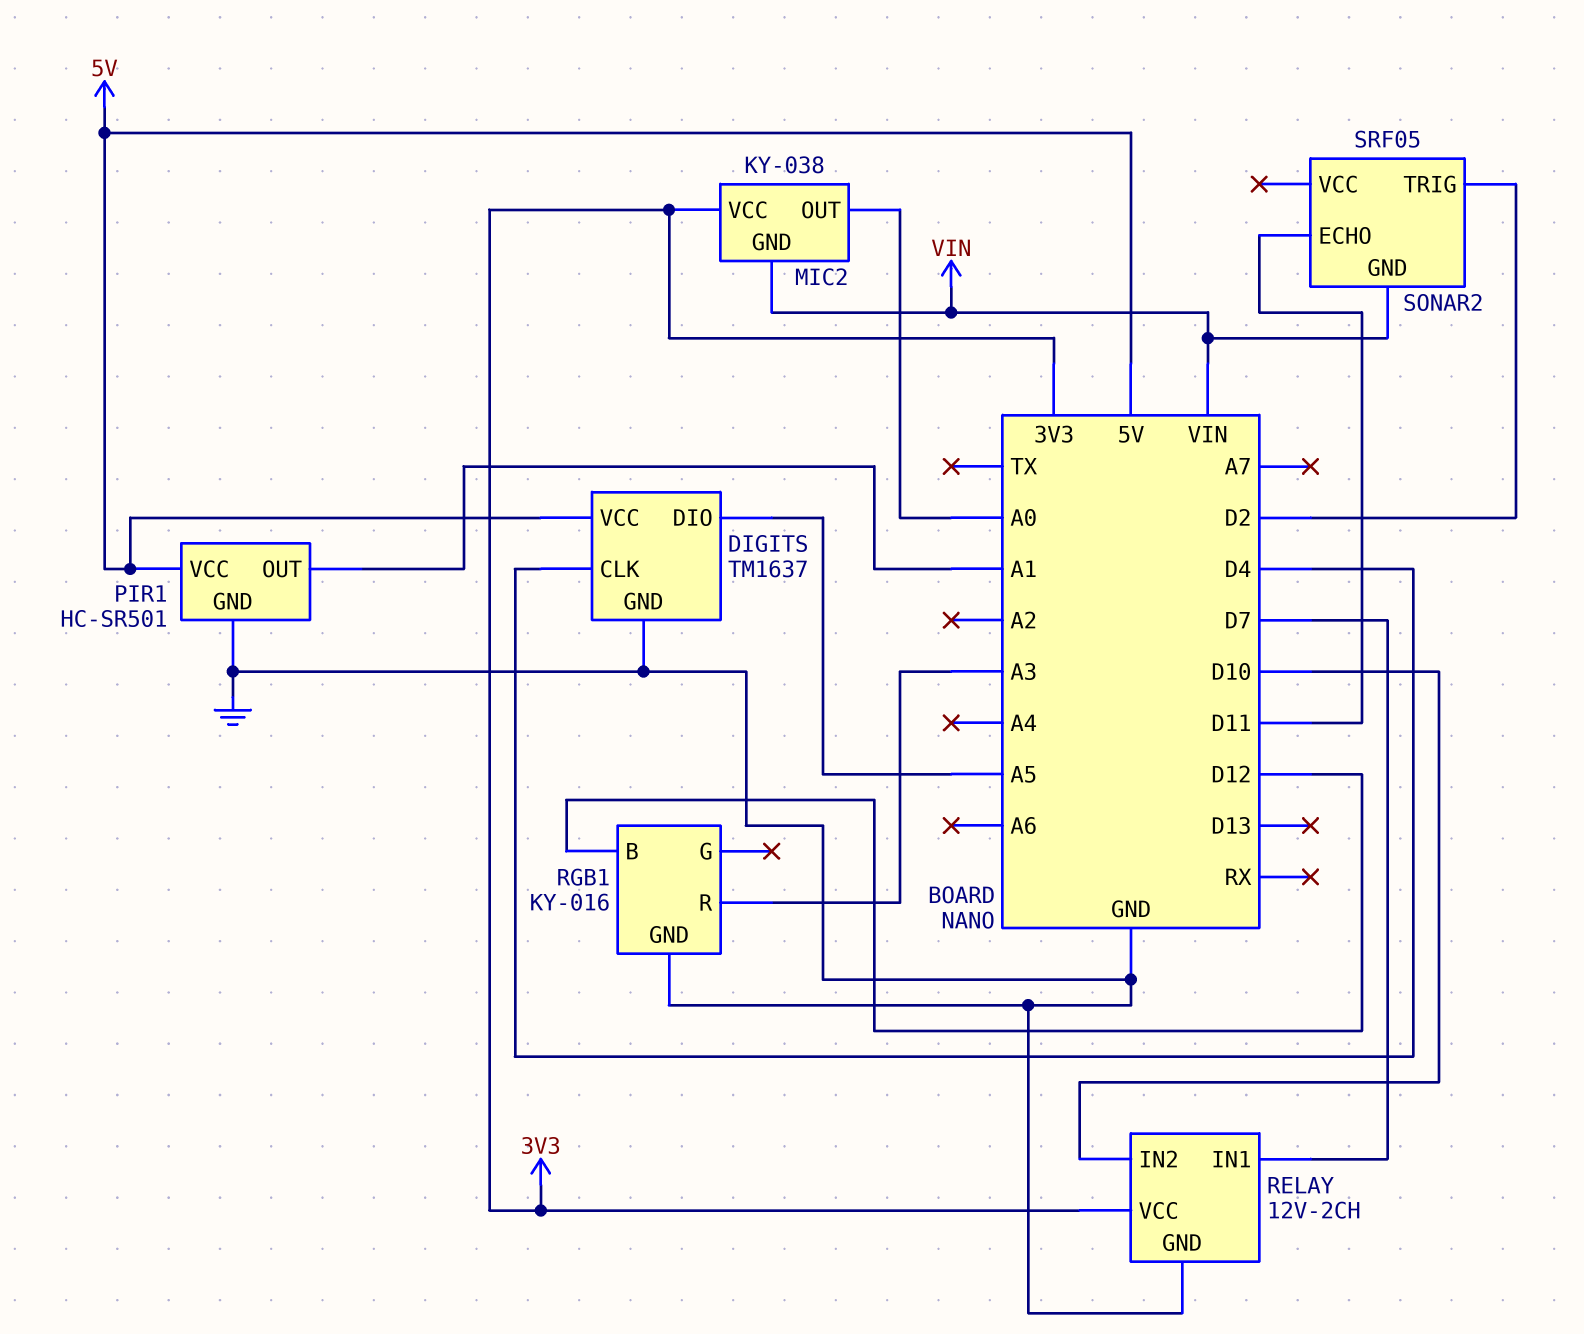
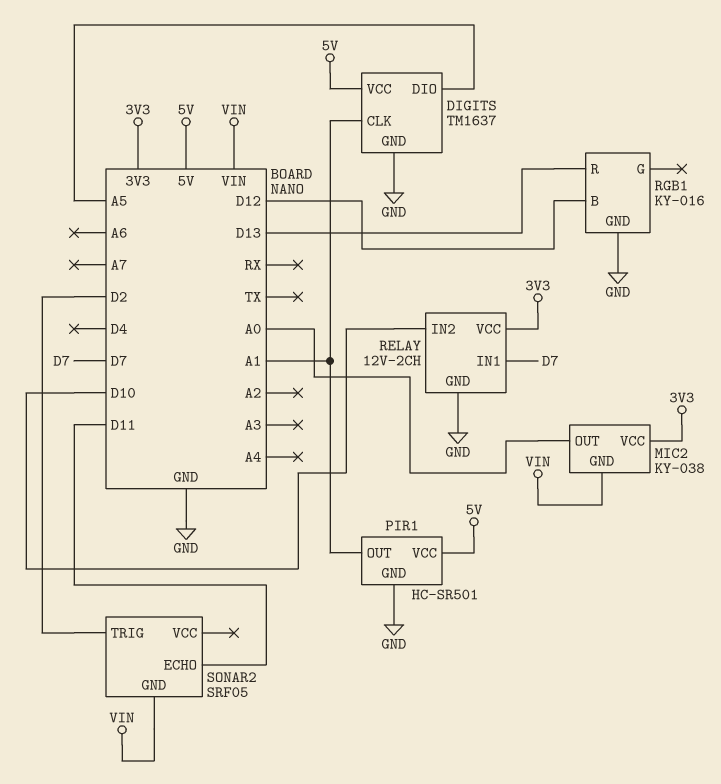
DIGITS pin CLK: D4 -> A1
RGB1 pin R: A3 -> D13

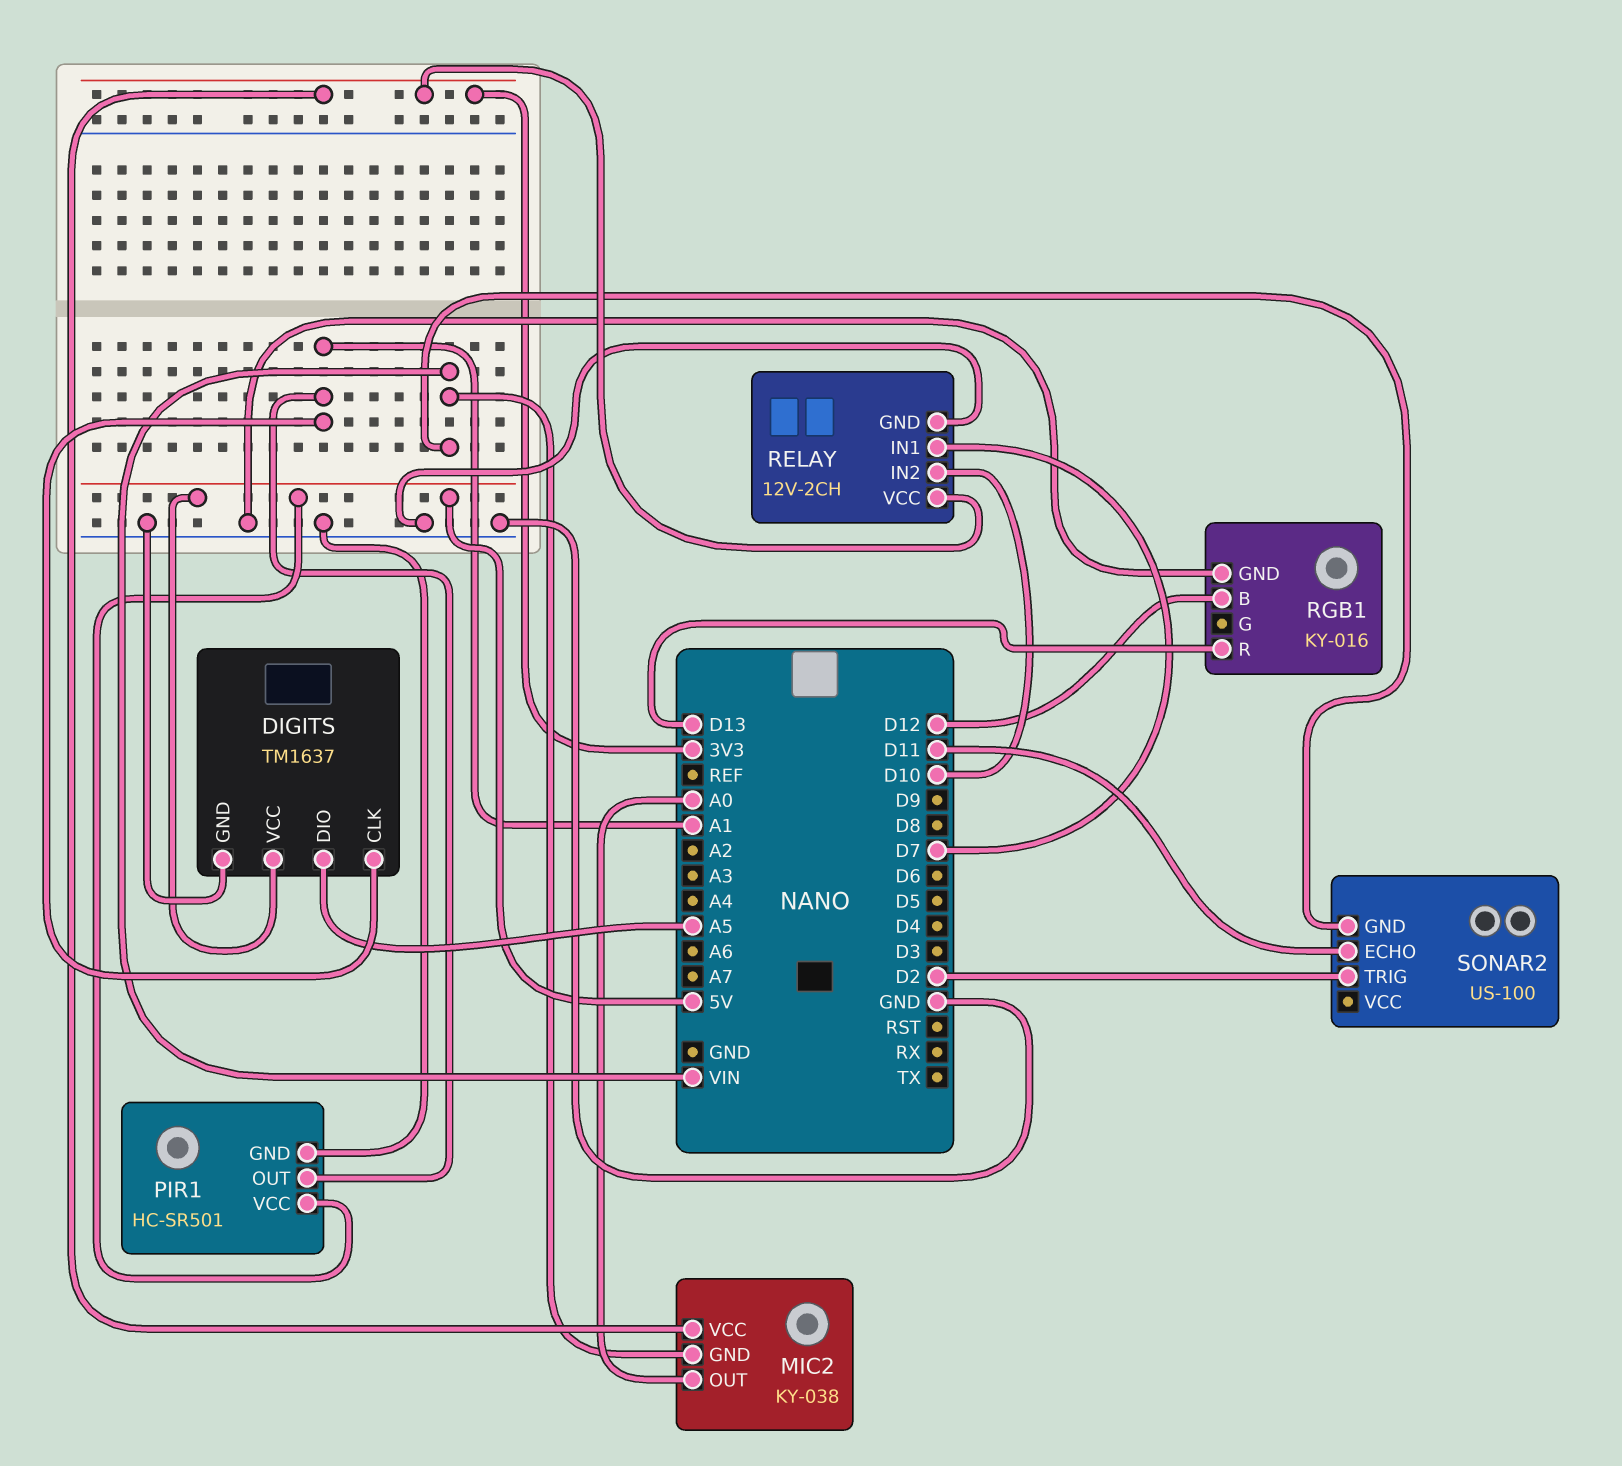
SONAR2: SRF05 -> US-100

